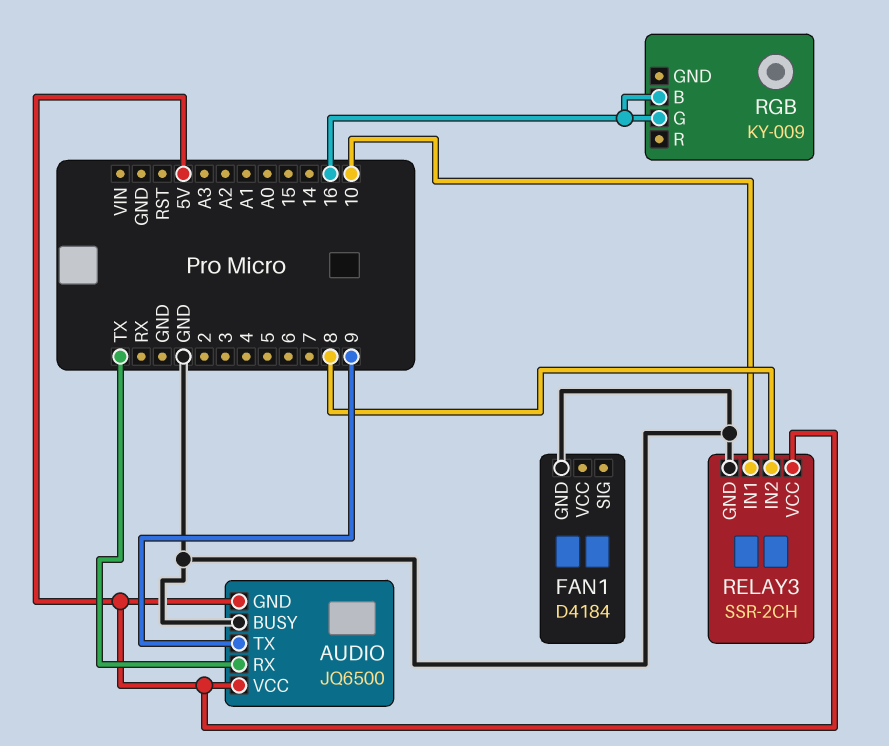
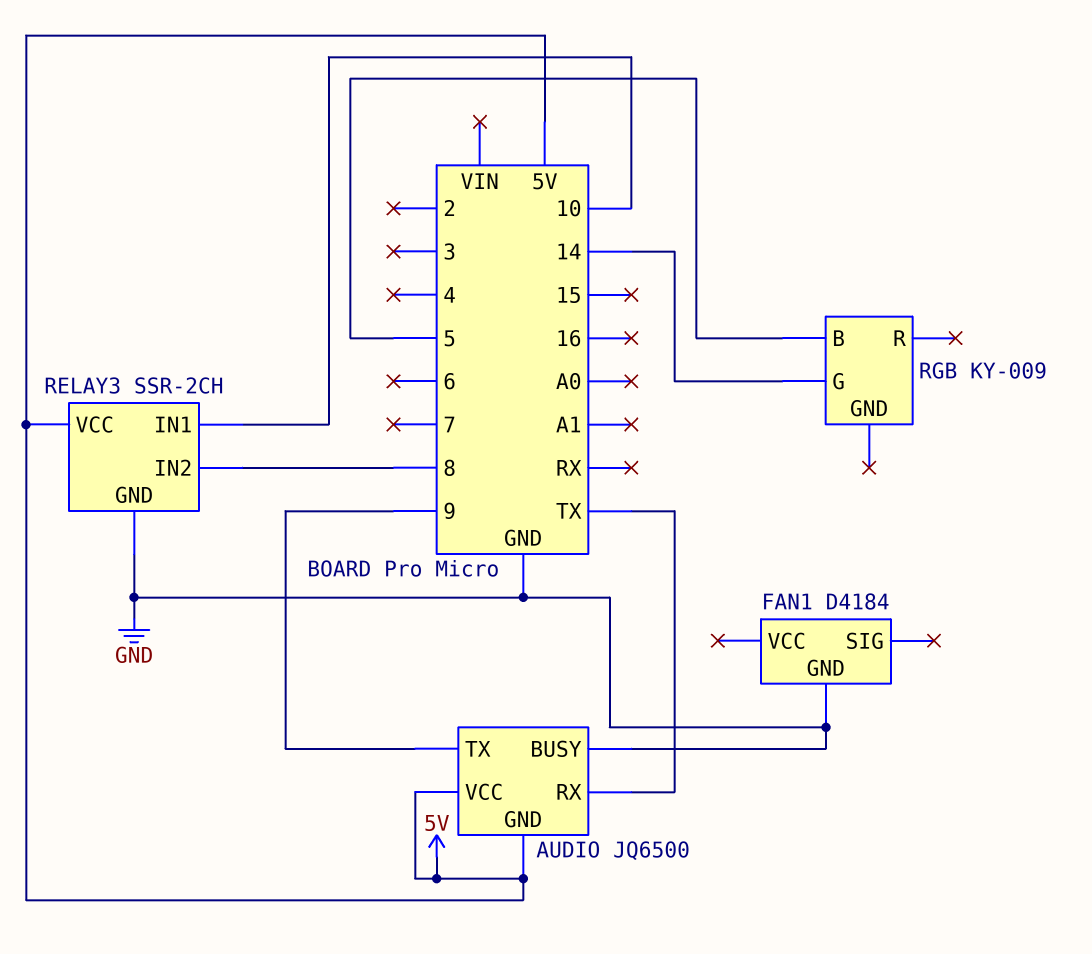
RGB pin B: 16 -> 5
RGB pin G: 16 -> 14

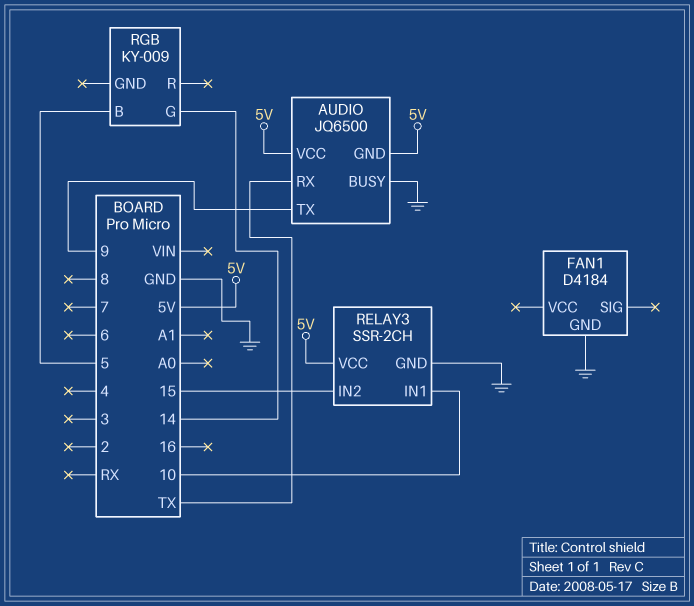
RELAY3 pin IN2: 8 -> 15

